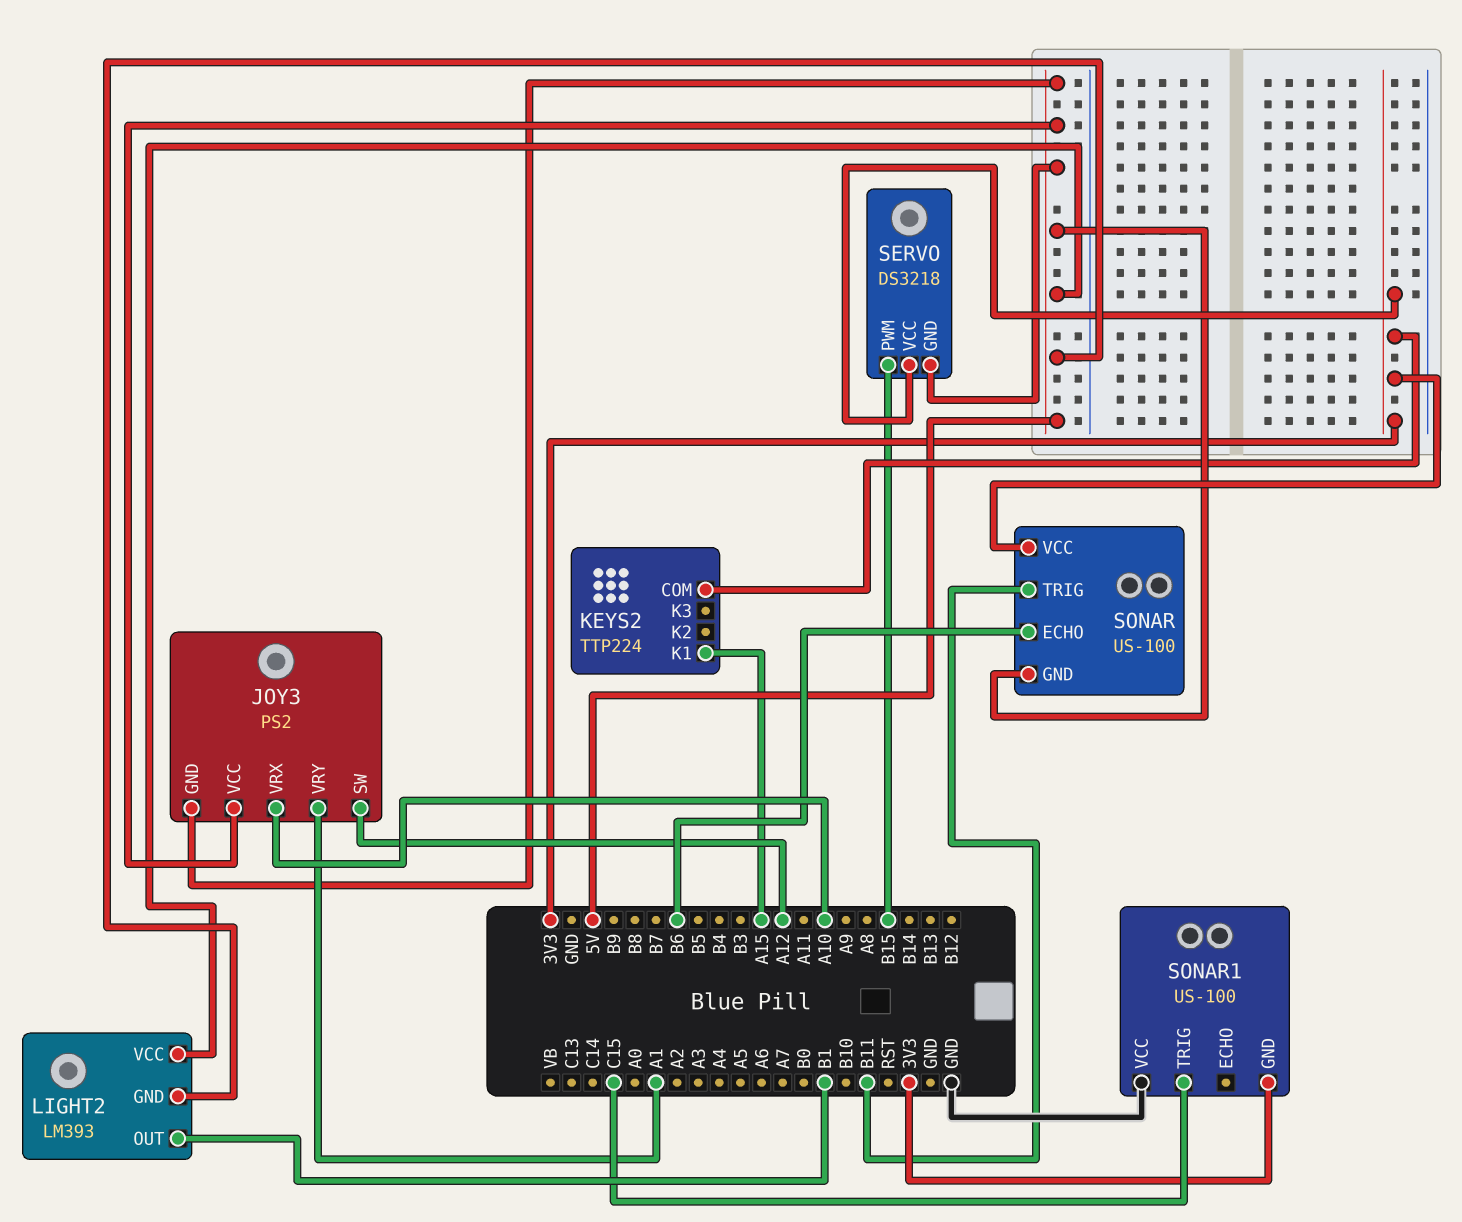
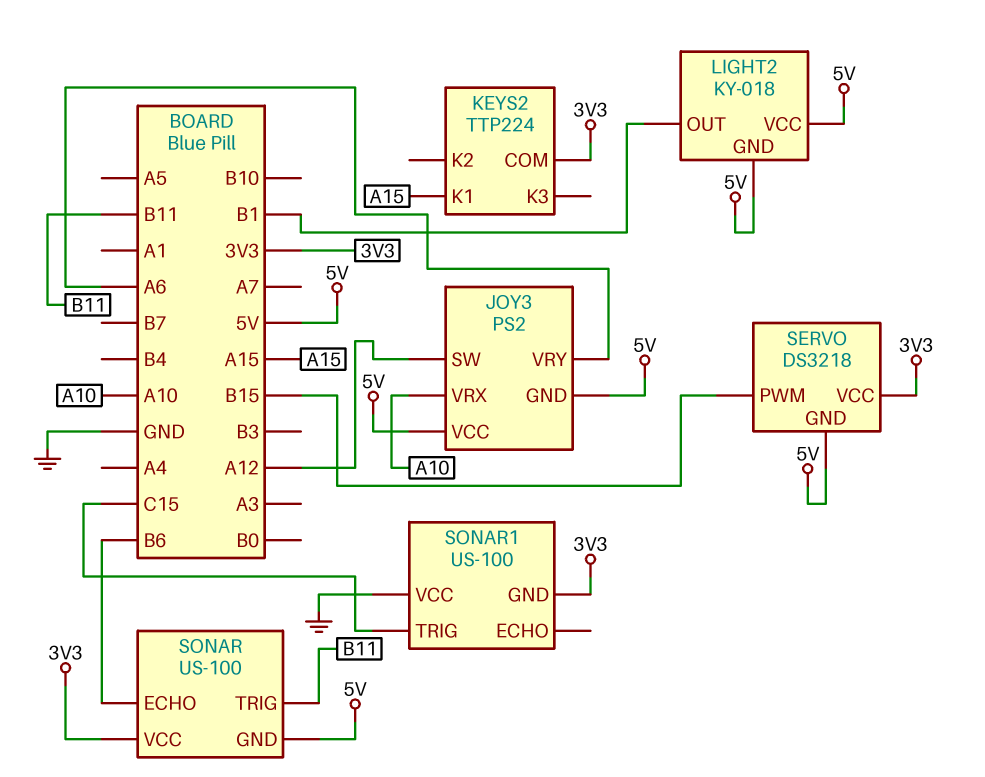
JOY3 pin VRY: A1 -> A6
LIGHT2: LM393 -> KY-018

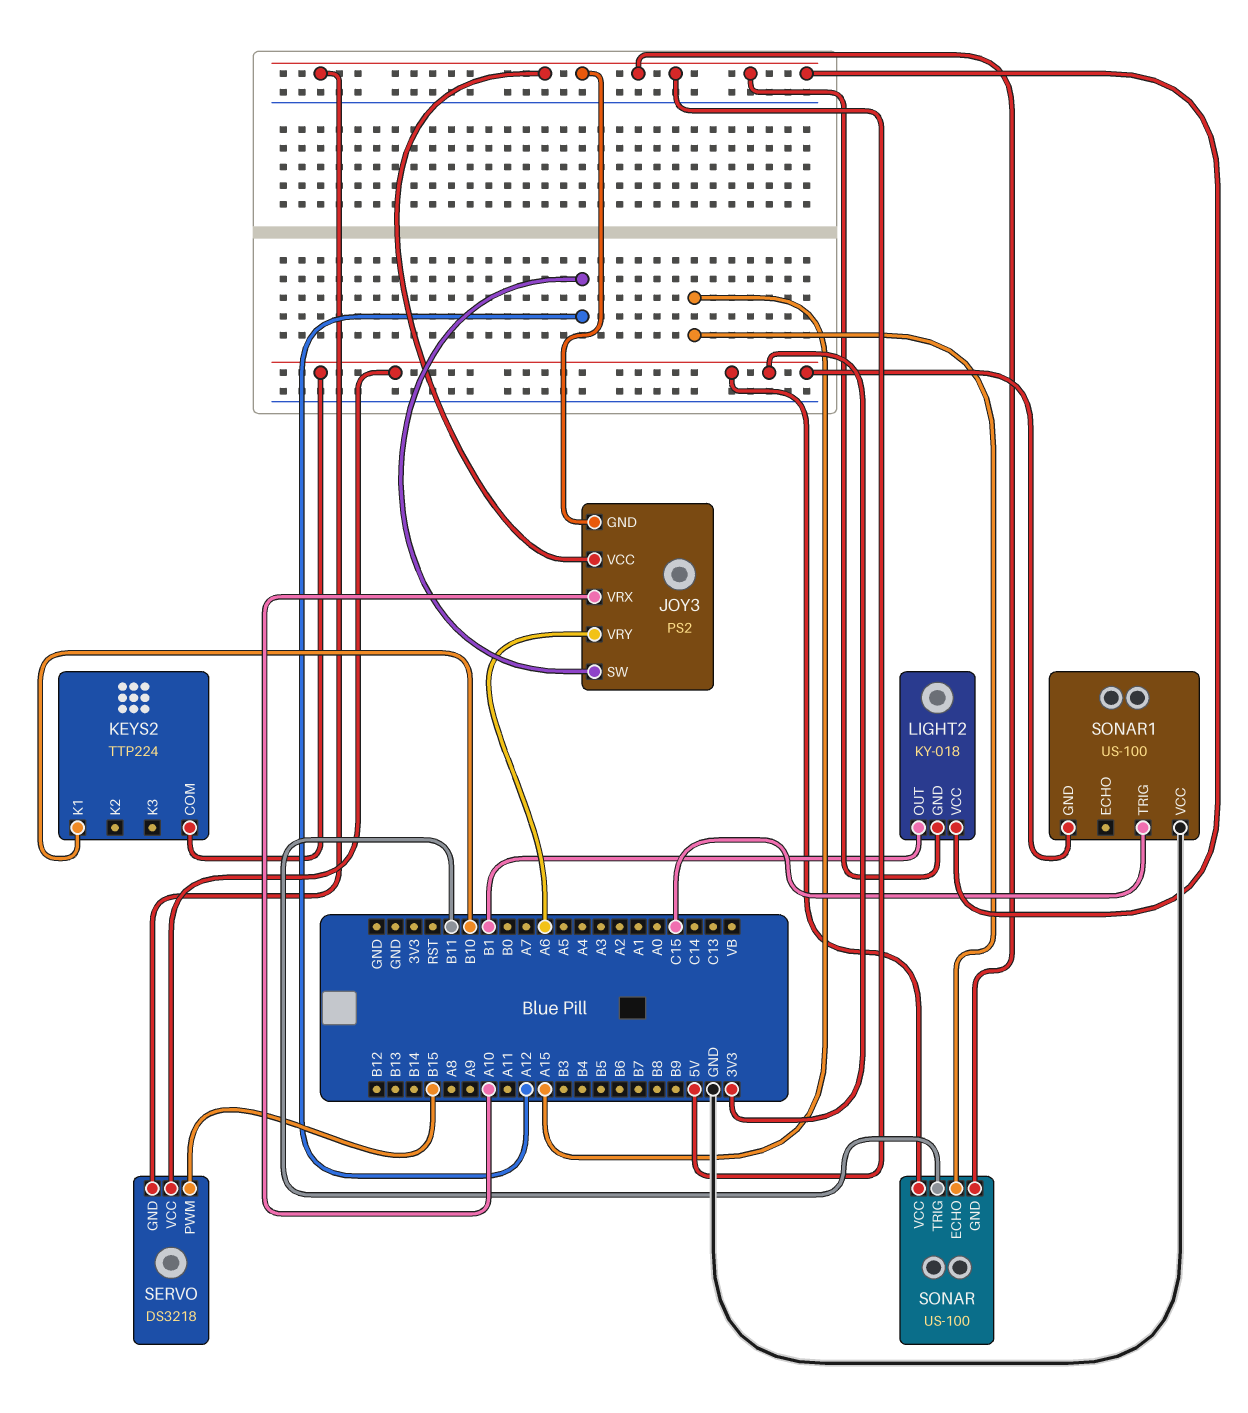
KEYS2 pin K1: A15 -> B10
SONAR pin ECHO: B6 -> A15

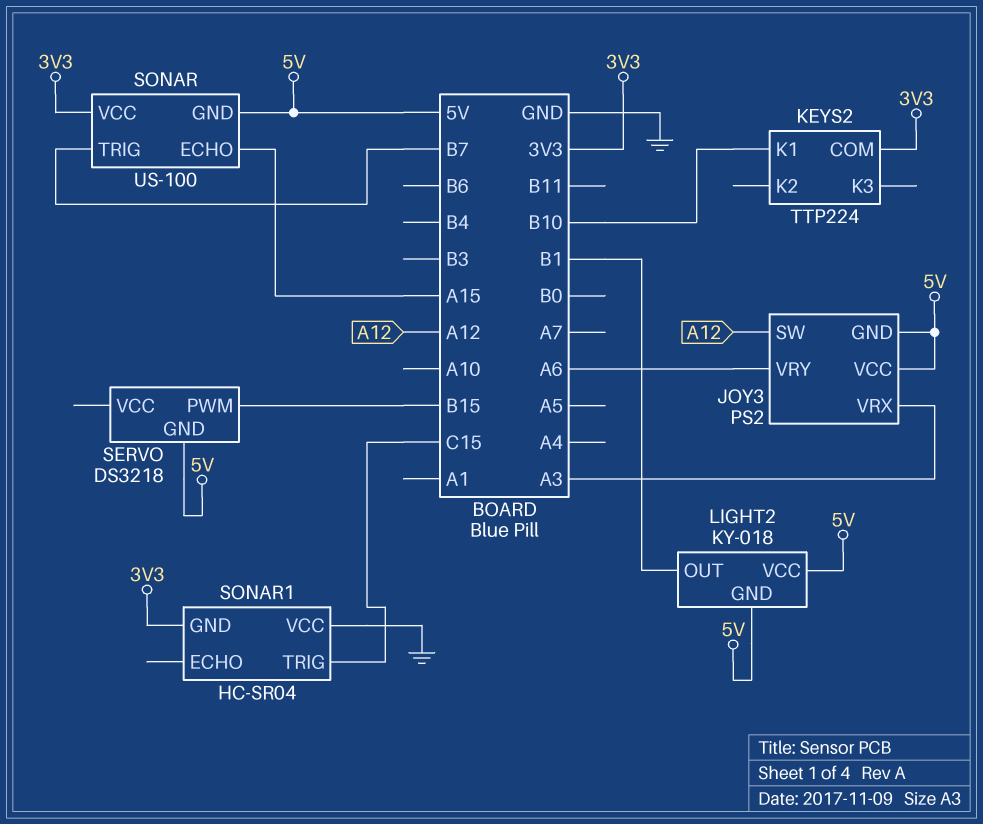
JOY3 pin VRX: A10 -> A3
SERVO pin VCC: 3V3 -> none
SONAR pin TRIG: B11 -> B7
SONAR1: US-100 -> HC-SR04

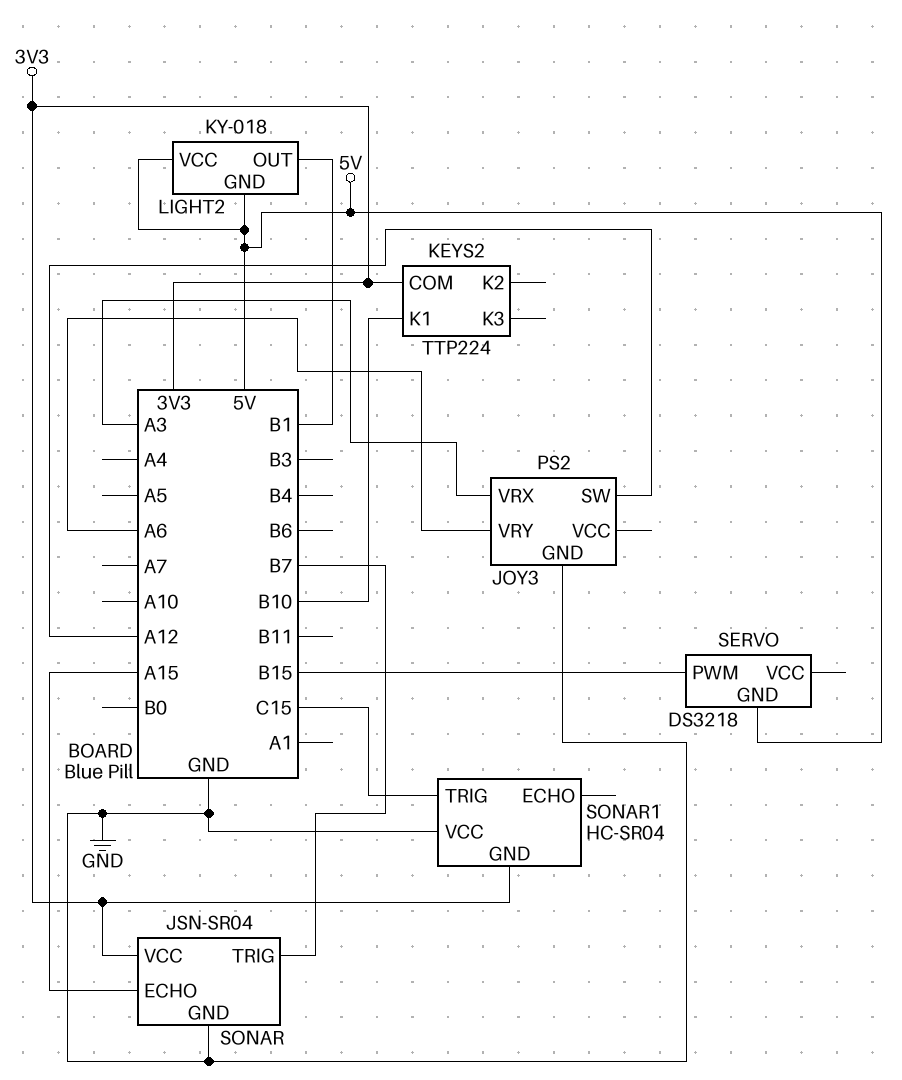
JOY3 pin GND: 5V -> GND
JOY3 pin VCC: 5V -> none
SONAR: US-100 -> JSN-SR04
SONAR pin GND: 5V -> GND

